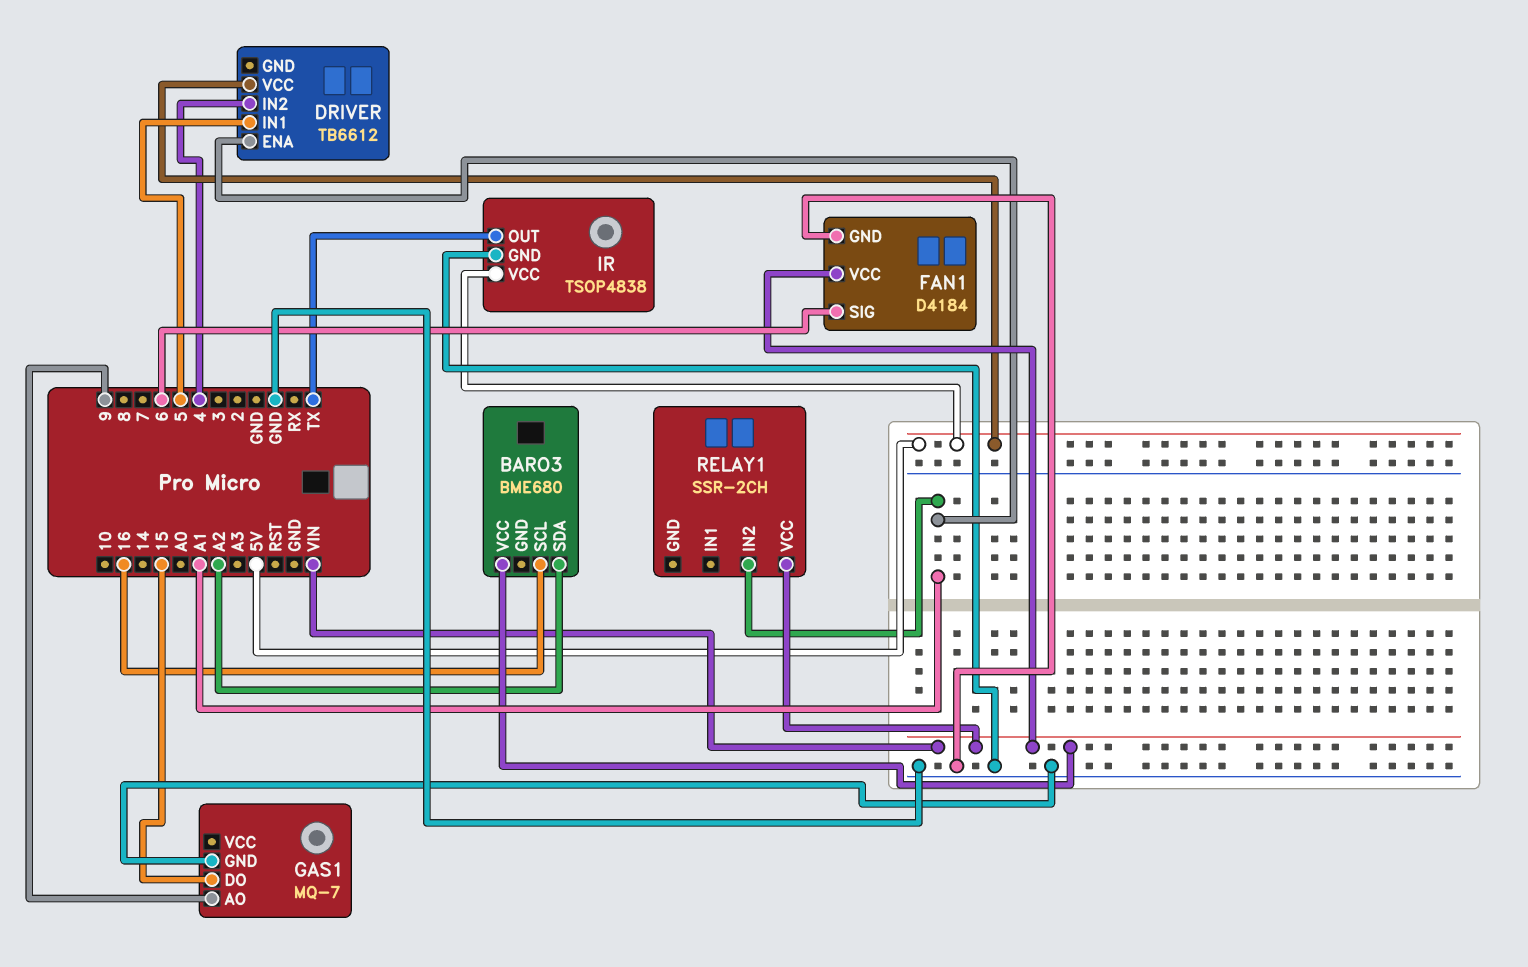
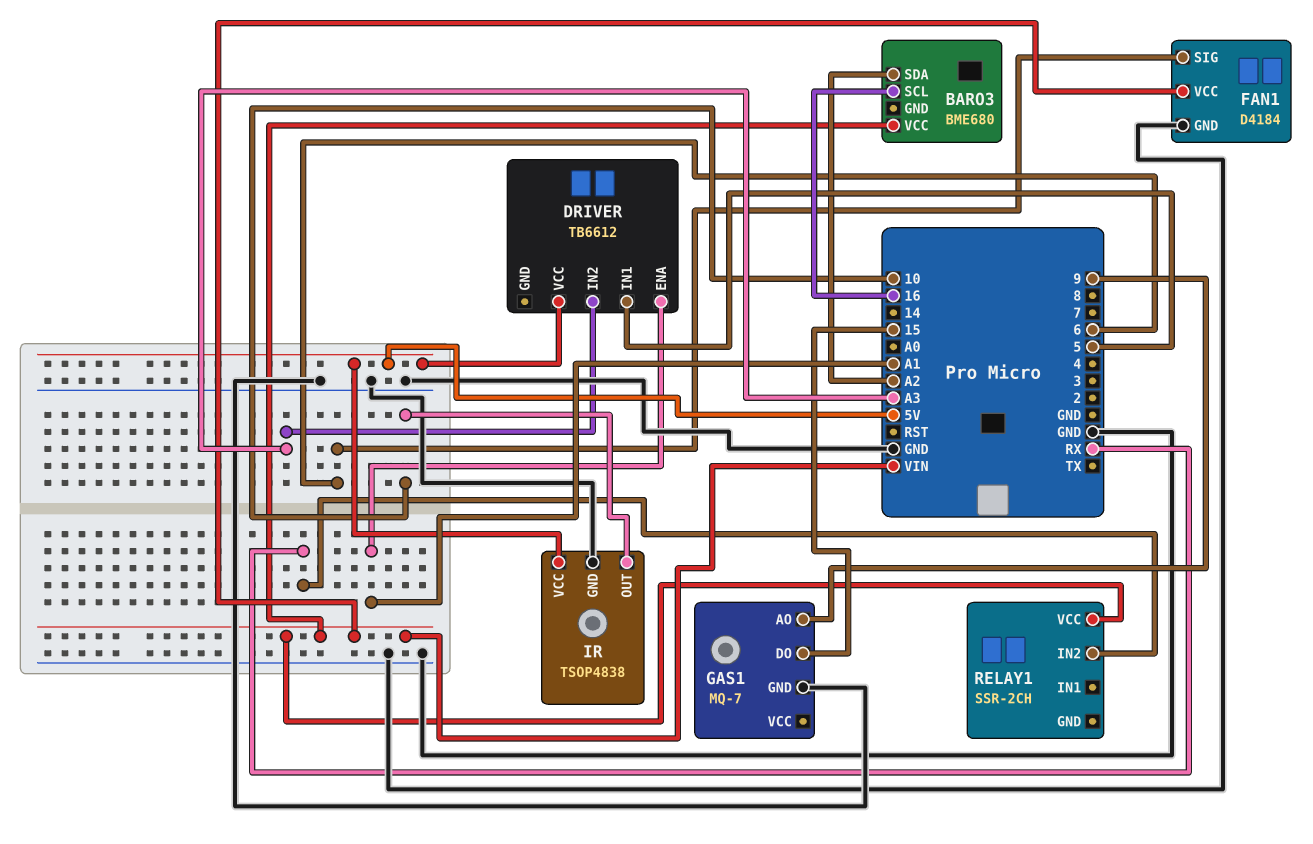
DRIVER pin IN2: 4 -> A3
IR pin OUT: TX -> 10
RELAY1 pin IN2: A1 -> RX

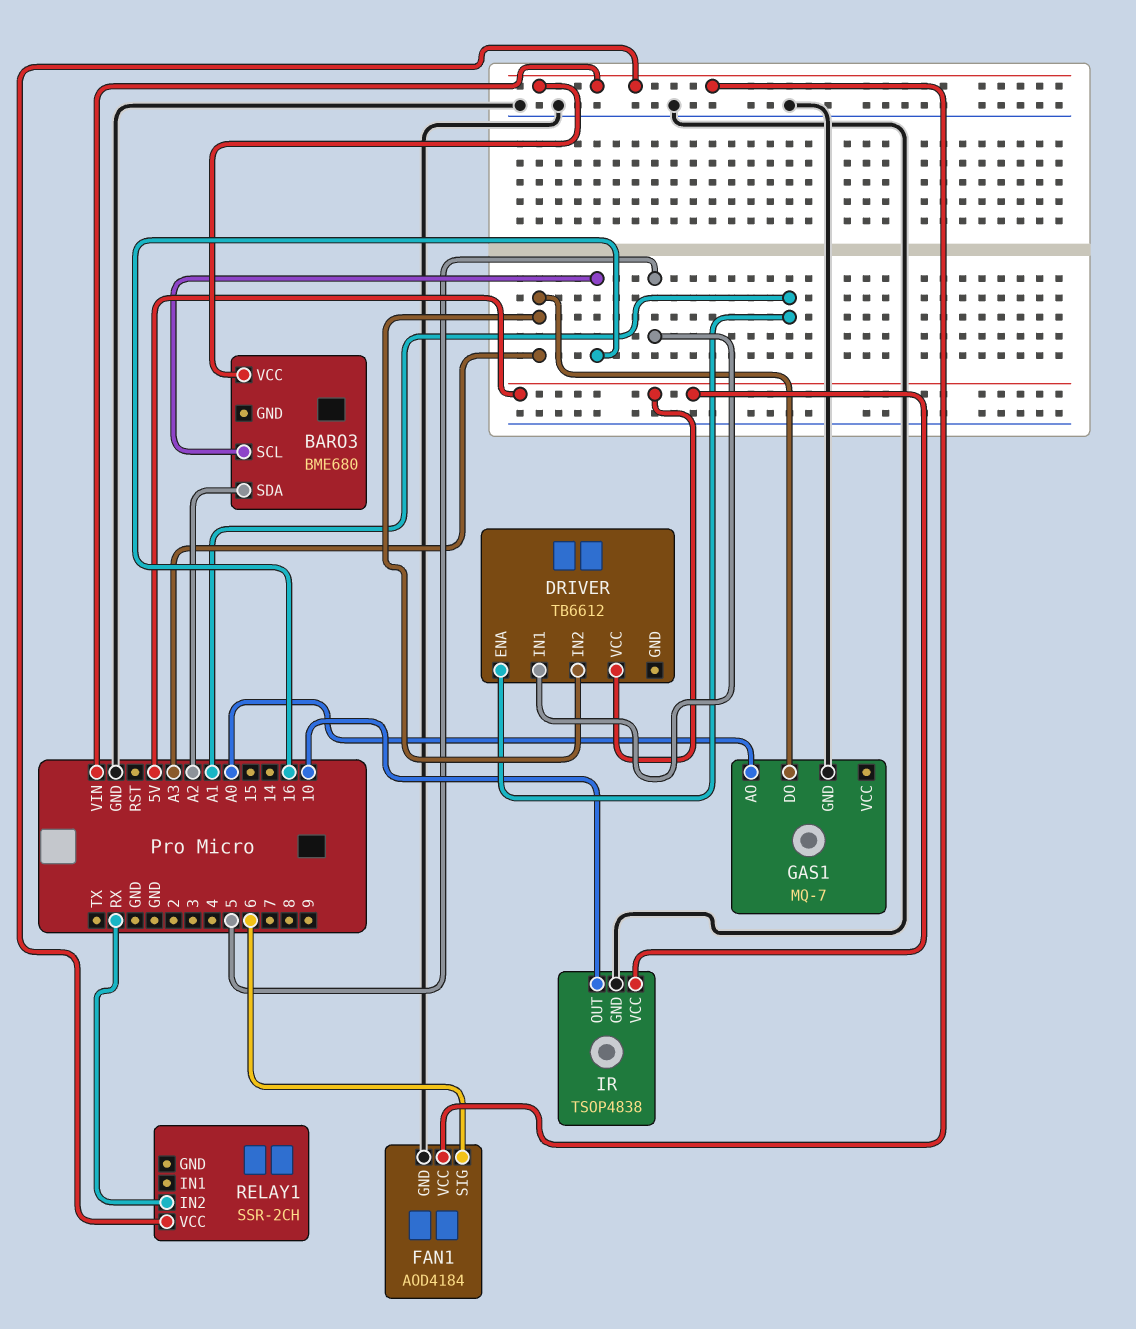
FAN1: D4184 -> AOD4184
GAS1 pin AO: 9 -> A0
GAS1 pin DO: 15 -> A3

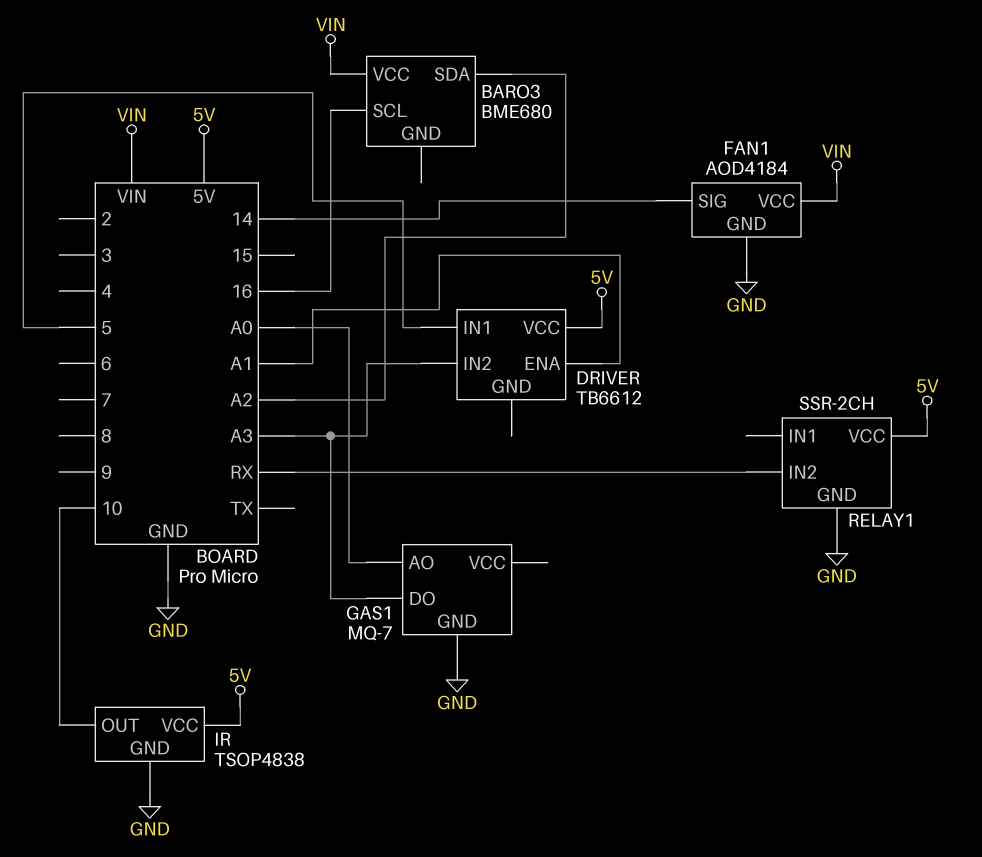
FAN1 pin SIG: 6 -> 14
RELAY1 pin GND: none -> GND
RELAY1 pin VCC: VIN -> 5V

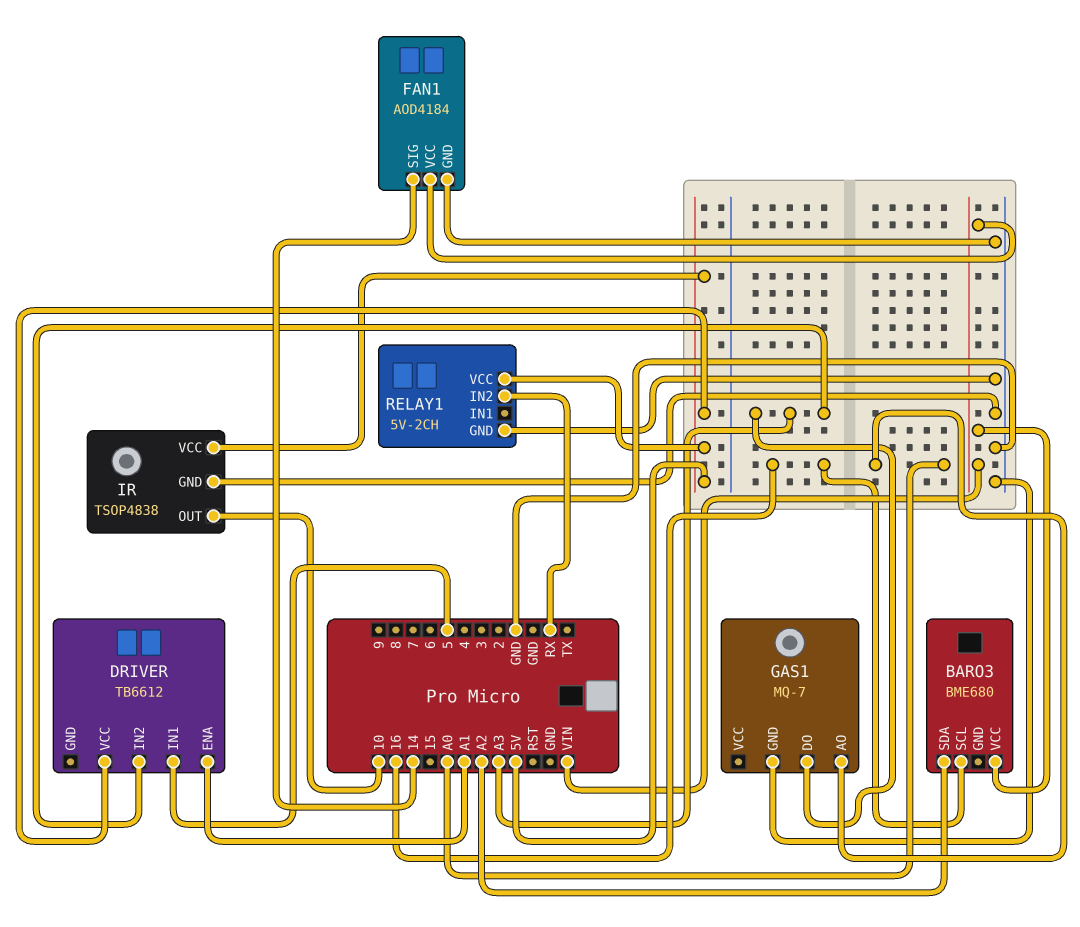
RELAY1: SSR-2CH -> 5V-2CH

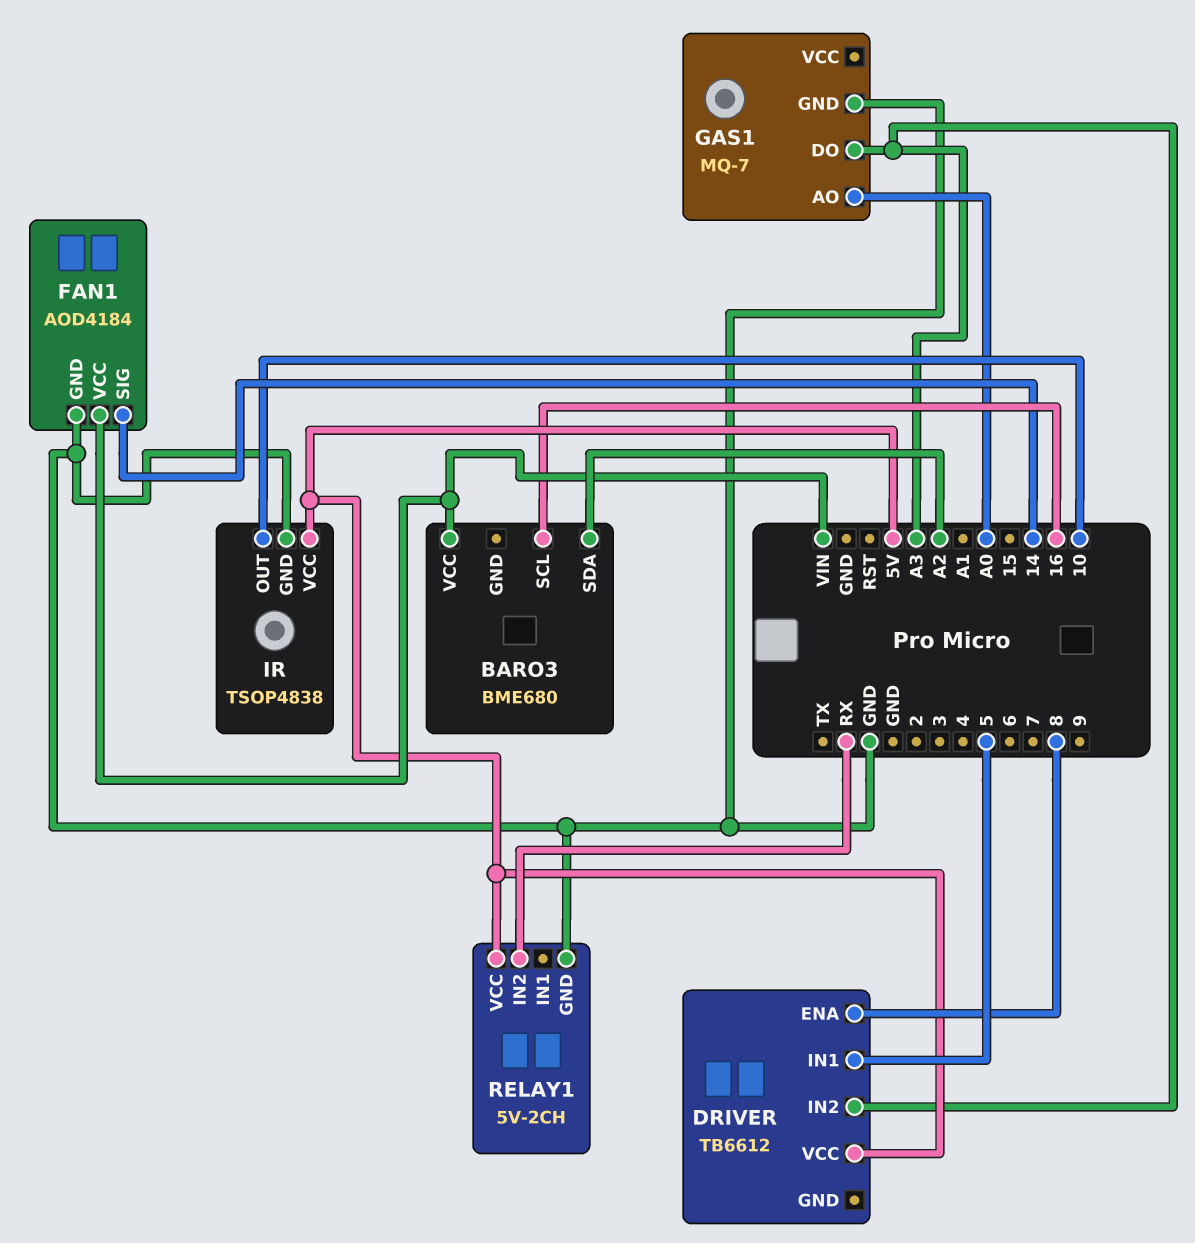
DRIVER pin ENA: A1 -> 8

